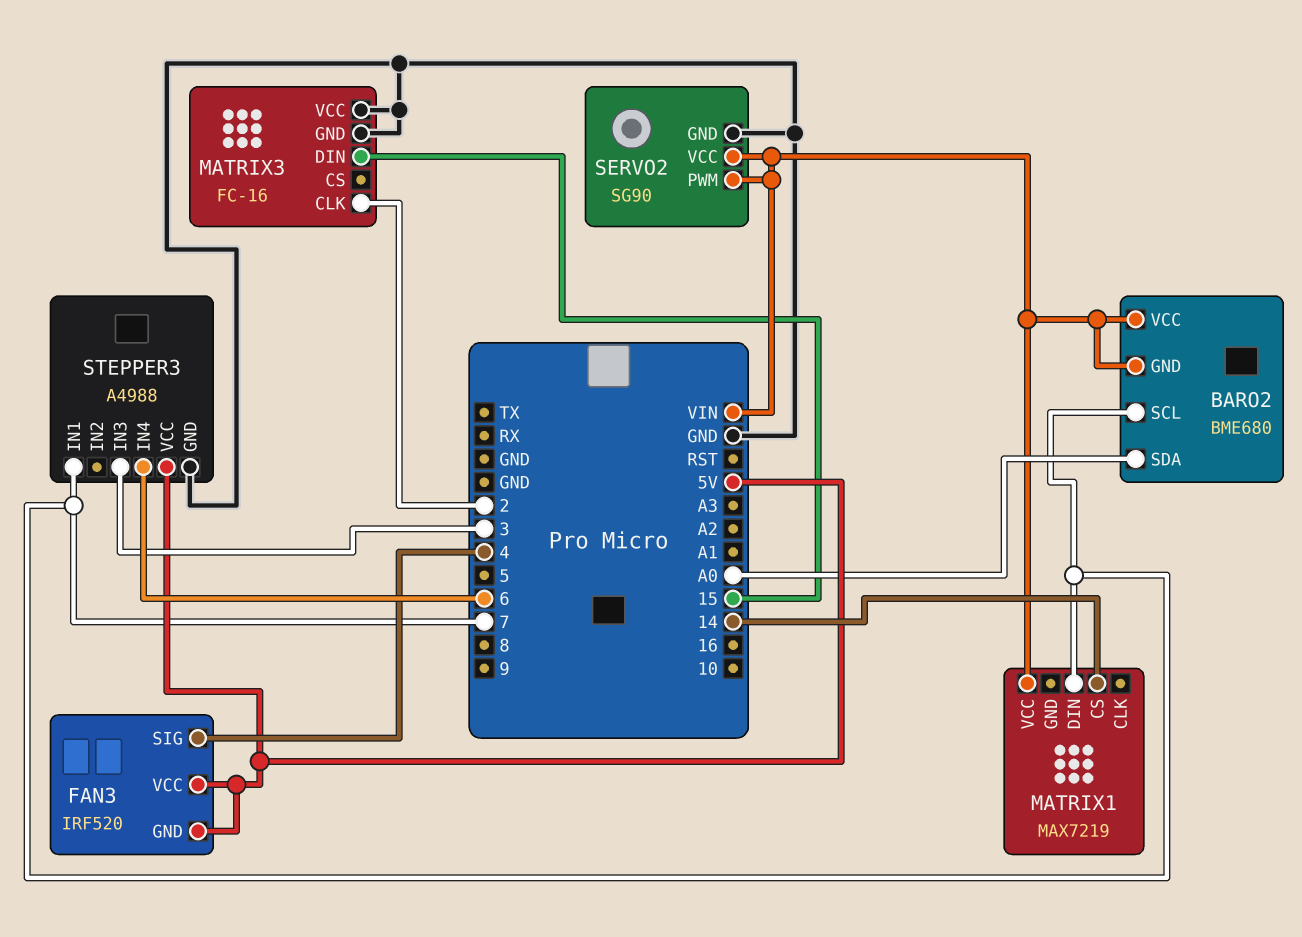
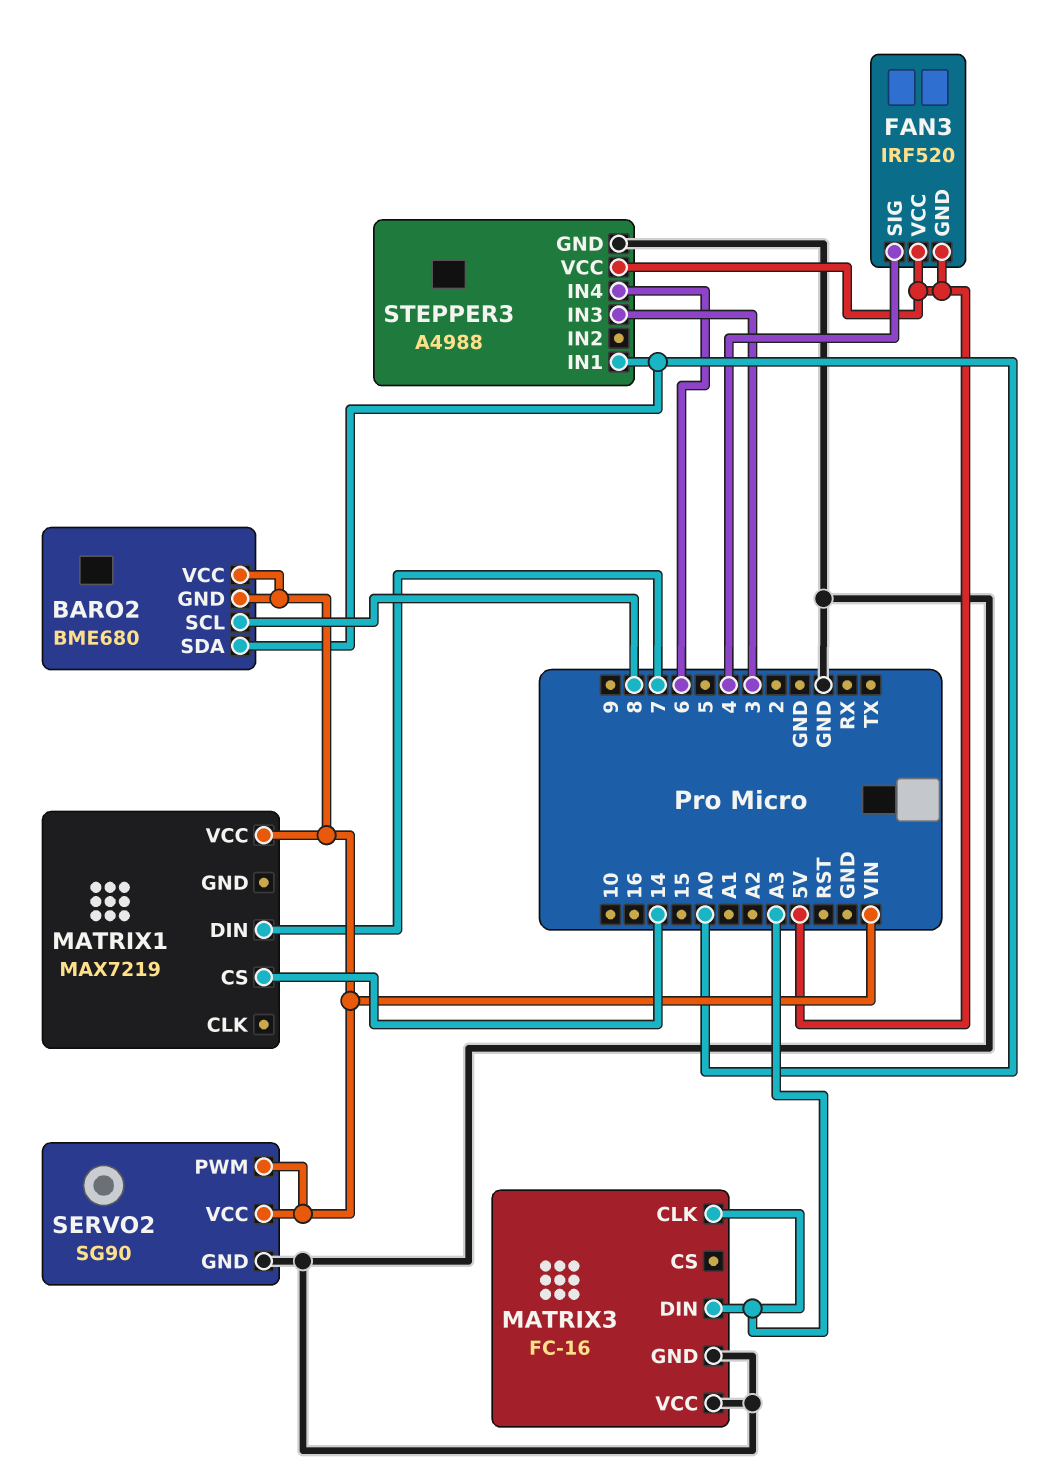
BARO2 pin SCL: 7 -> 8
MATRIX3 pin CLK: 2 -> A3
MATRIX3 pin DIN: 15 -> A3
STEPPER3 pin IN1: 7 -> A0

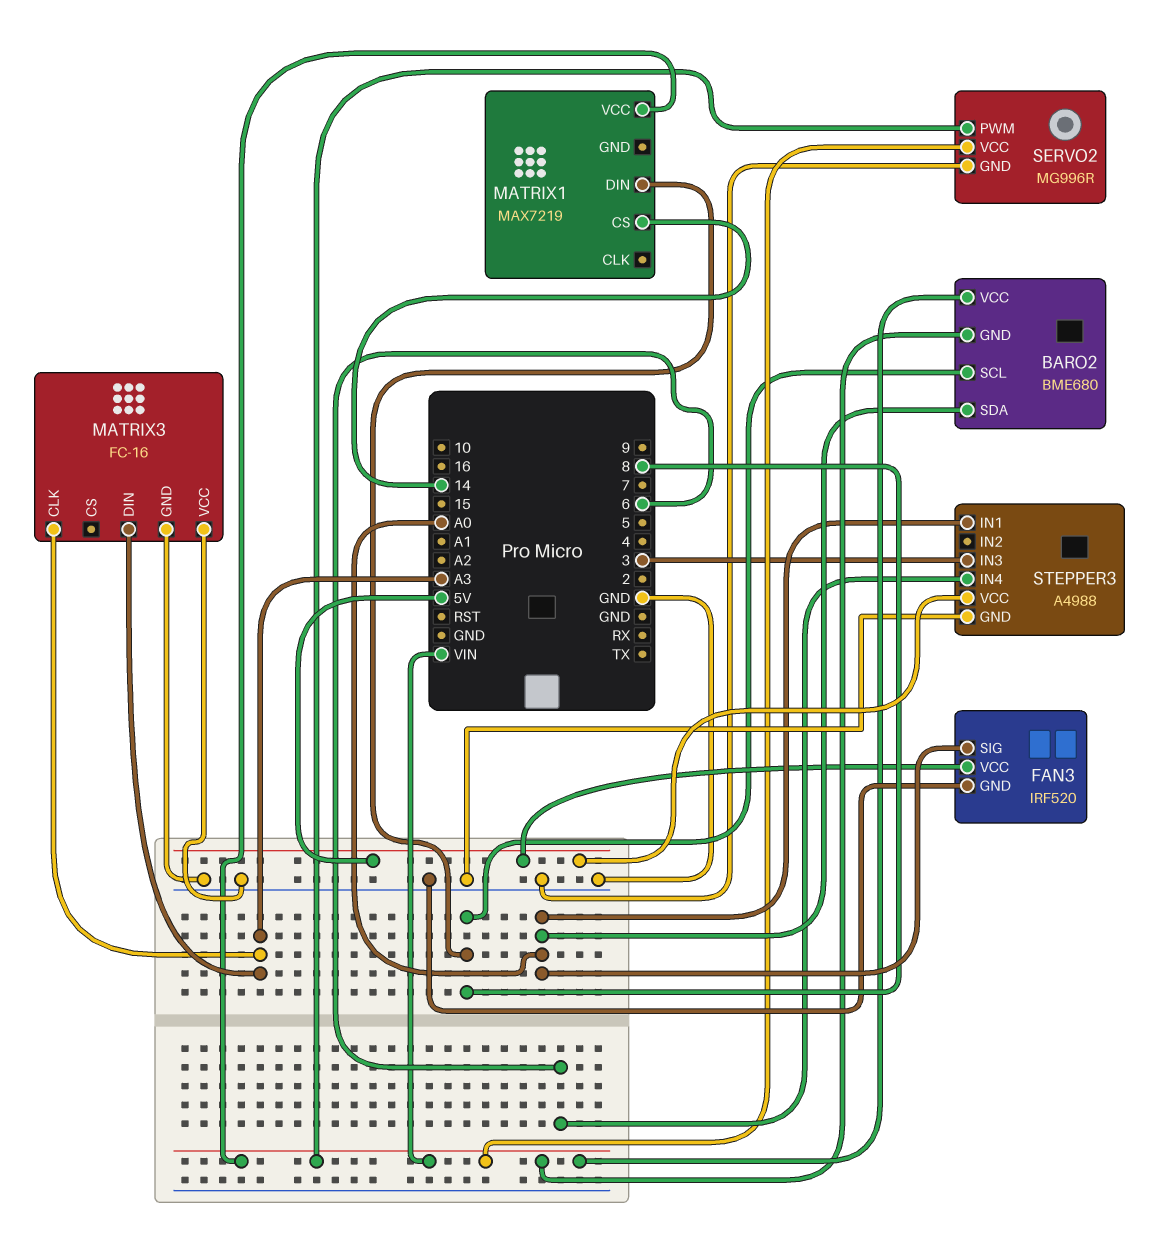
FAN3 pin GND: 5V -> GND
FAN3 pin SIG: 4 -> A0
MATRIX1 pin DIN: 7 -> 8
SERVO2: SG90 -> MG996R

